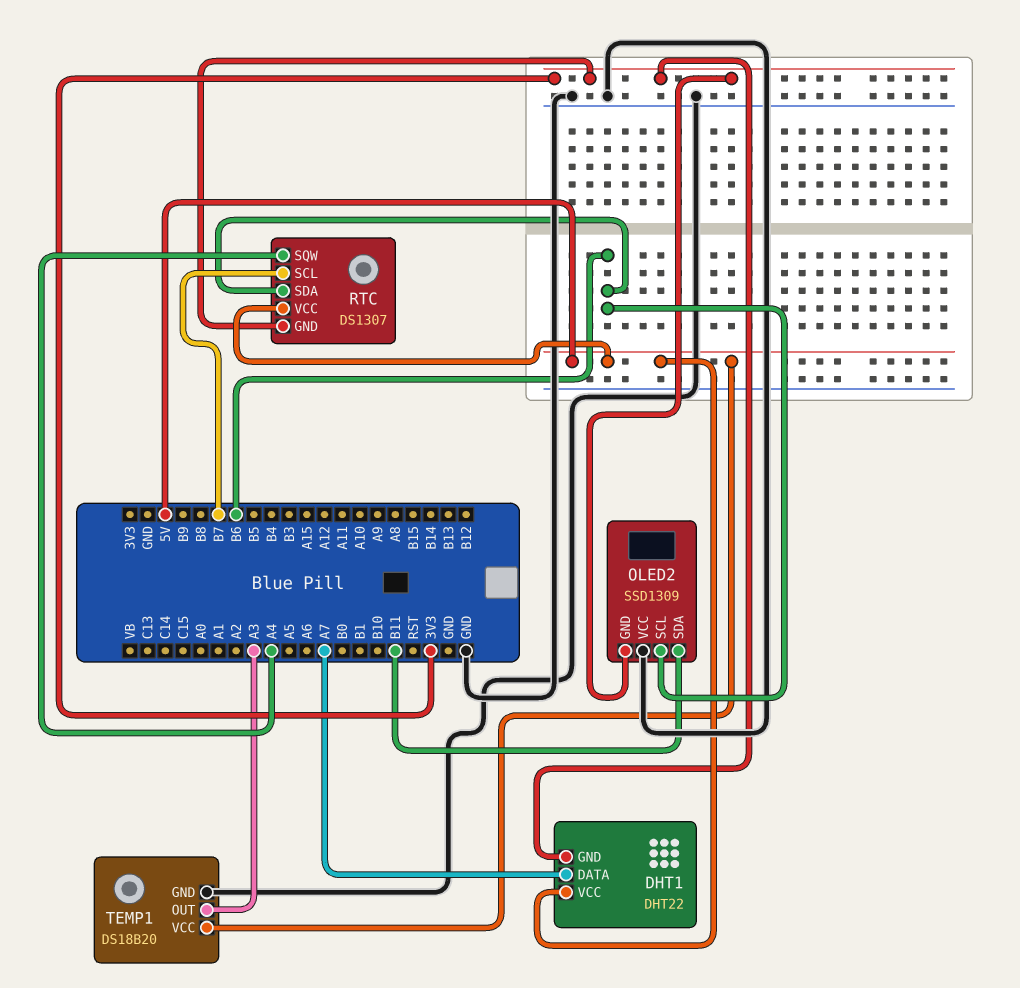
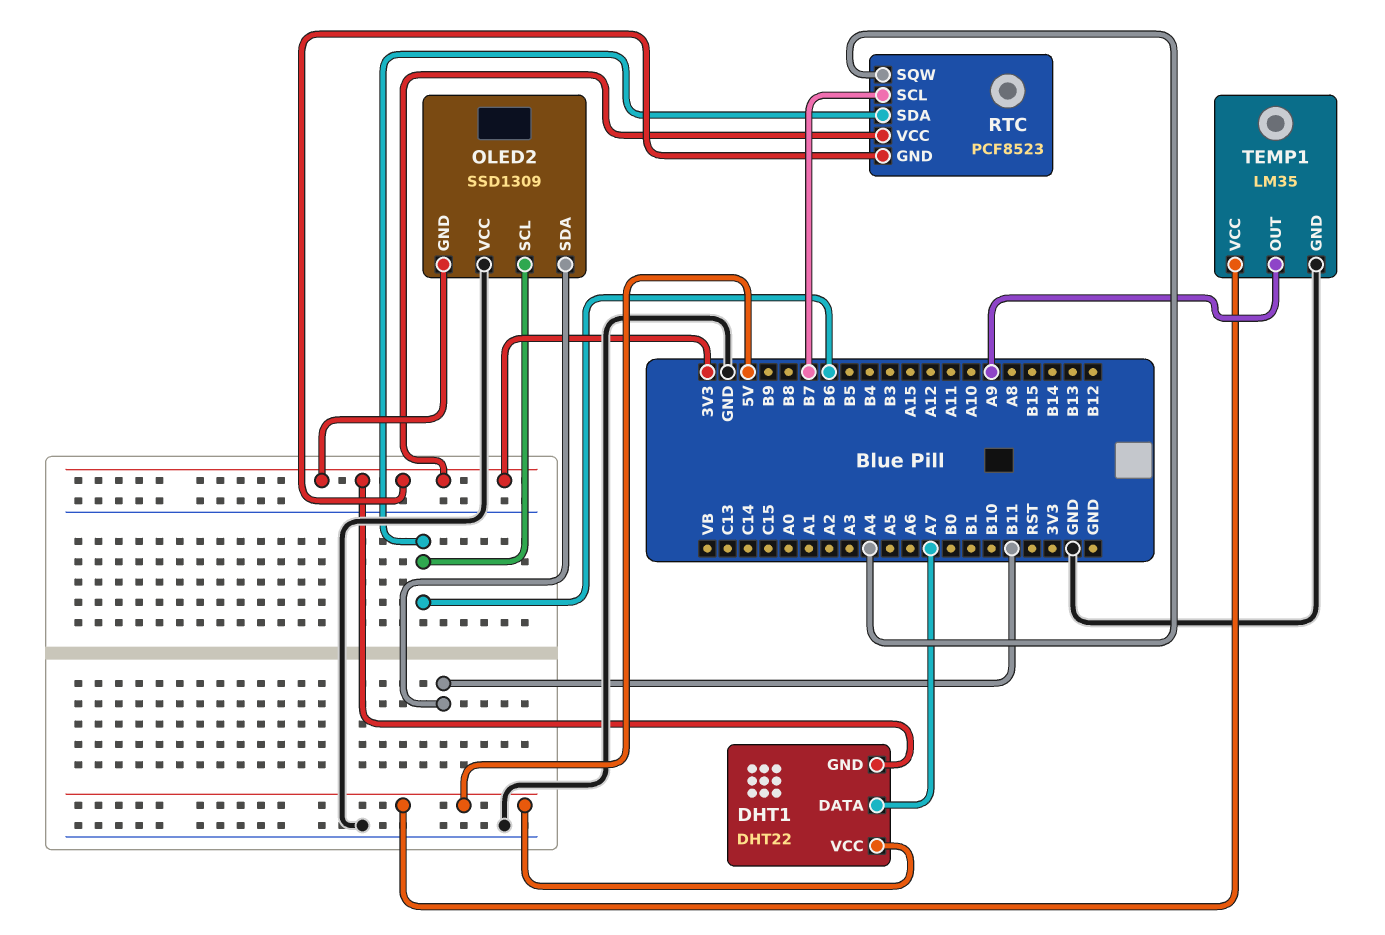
RTC: DS1307 -> PCF8523
RTC pin VCC: 5V -> 3V3
TEMP1: DS18B20 -> LM35
TEMP1 pin OUT: A3 -> A9

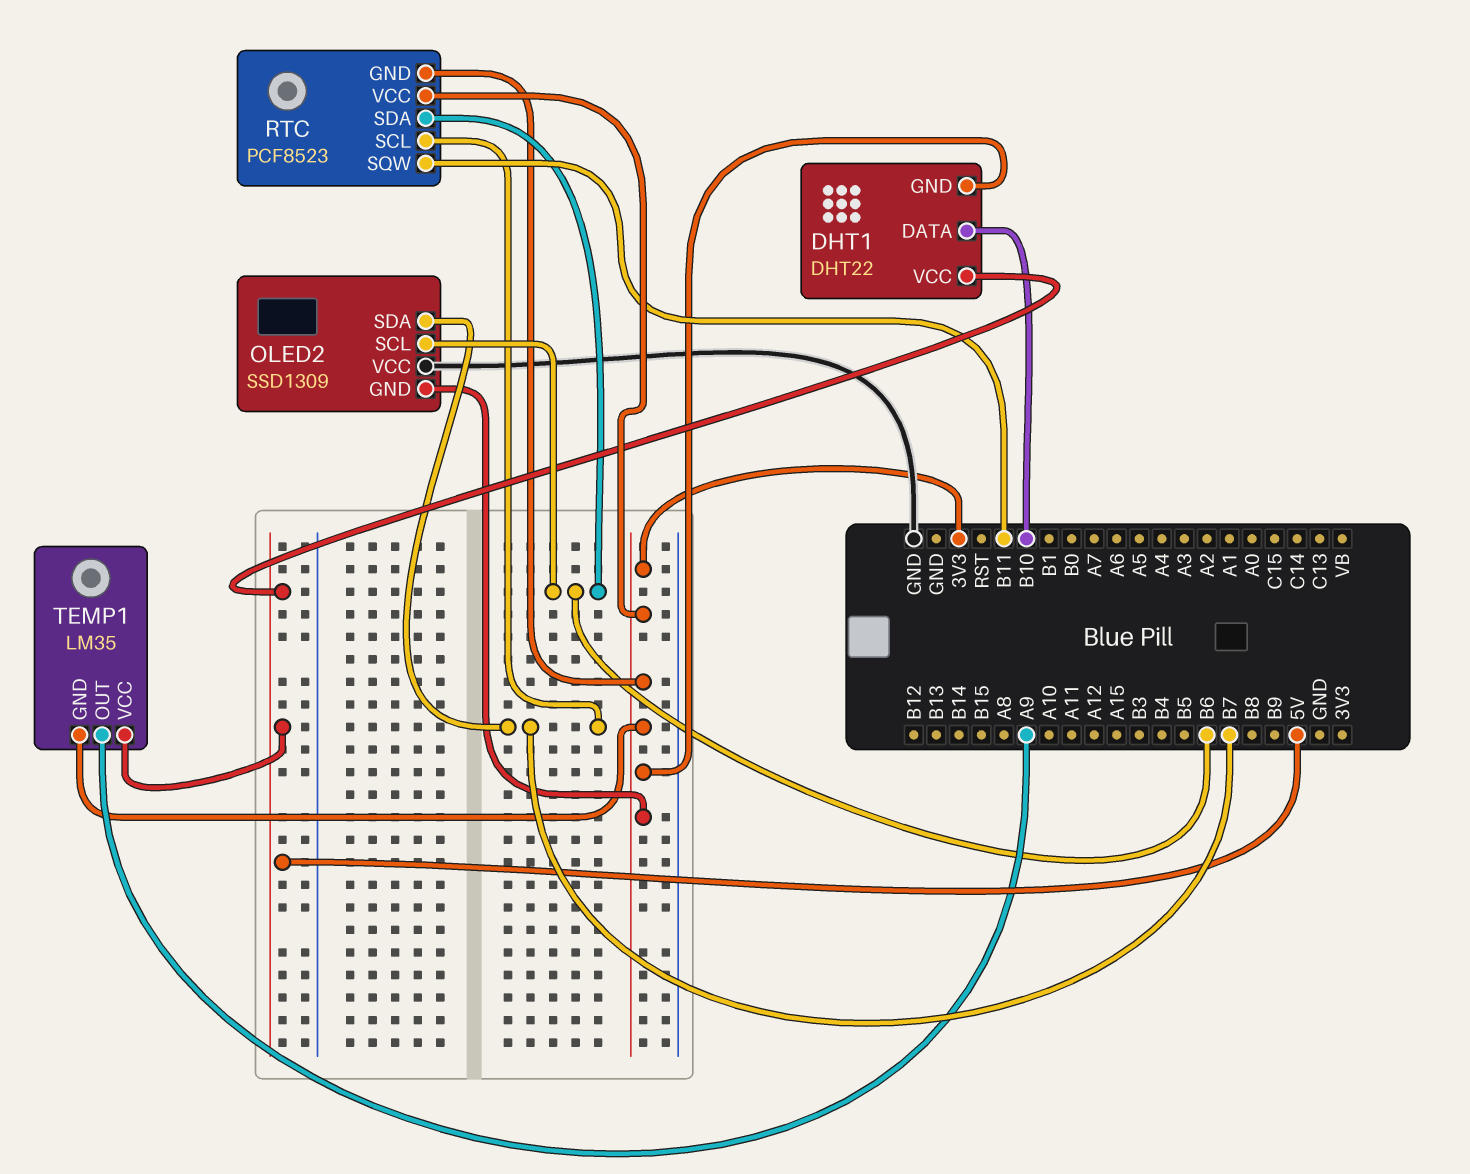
DHT1 pin DATA: A7 -> B10
OLED2 pin SDA: B11 -> B7
RTC pin SQW: A4 -> B11
TEMP1 pin GND: GND -> 3V3

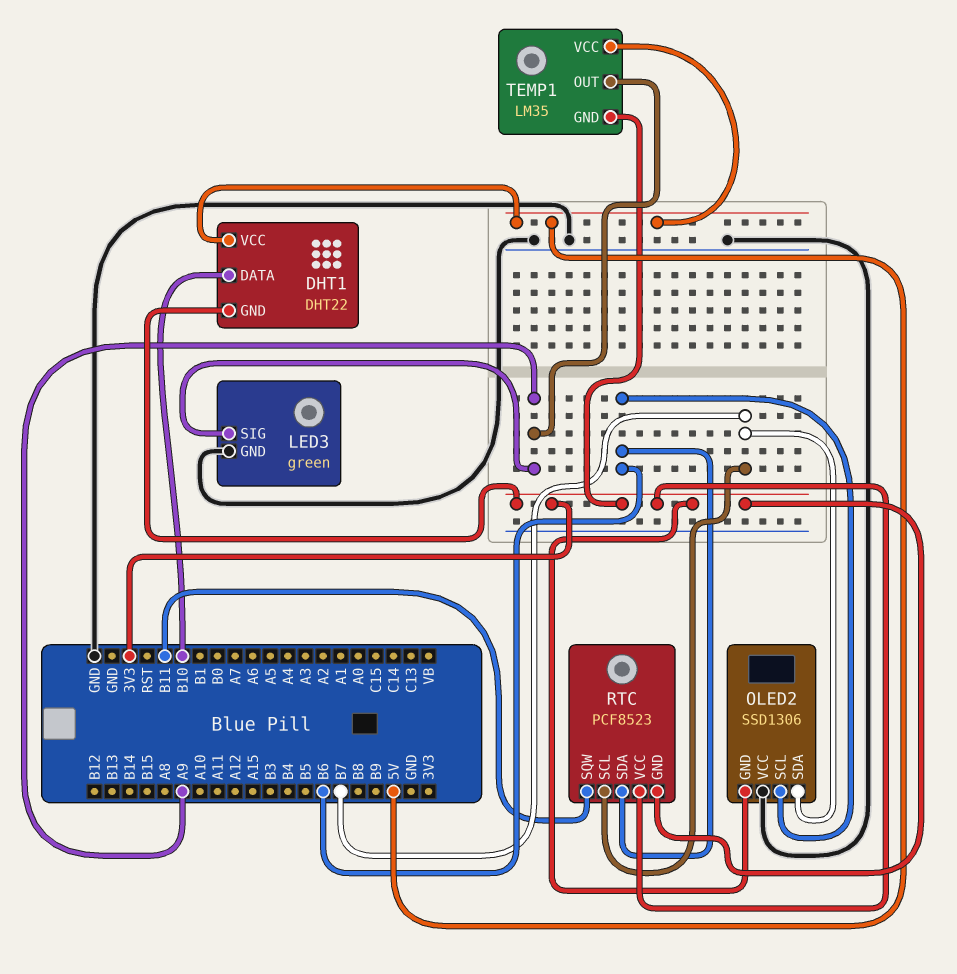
LED3: none -> green
LED3 pin GND: none -> GND
LED3 pin SIG: none -> A9
OLED2: SSD1309 -> SSD1306

